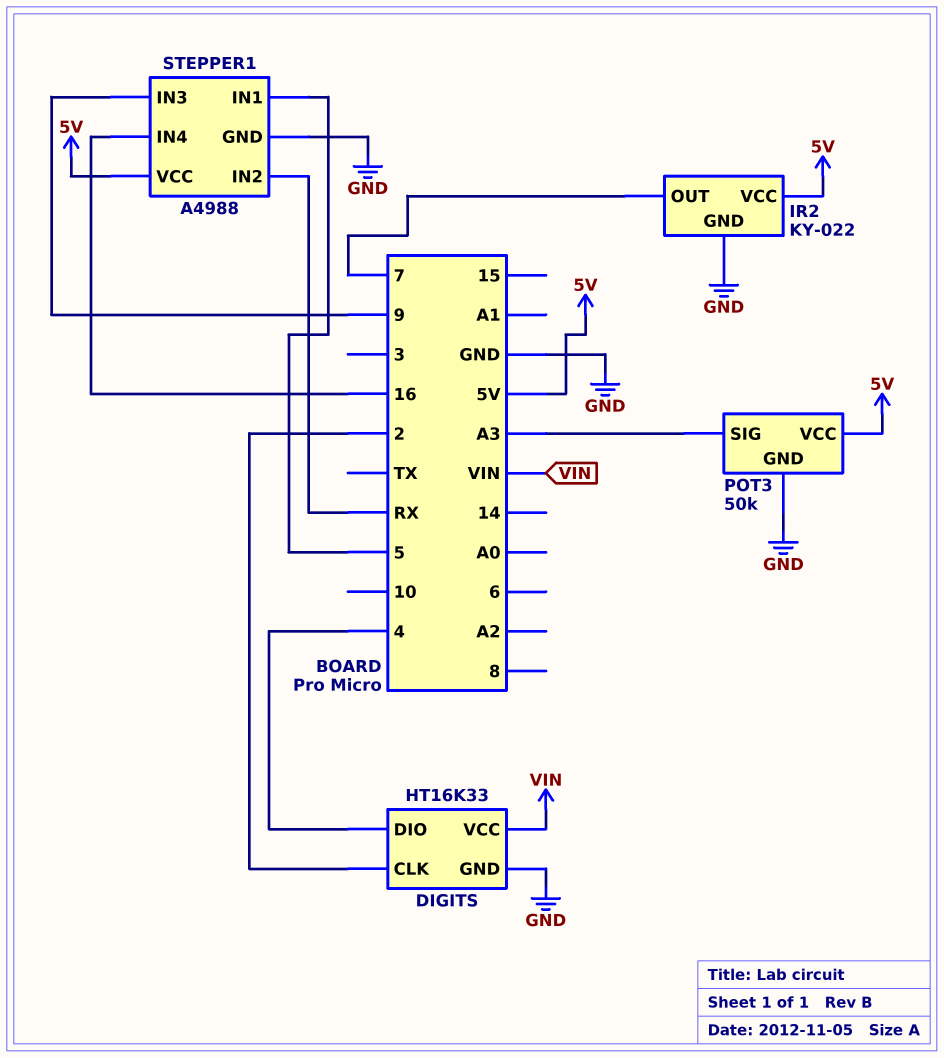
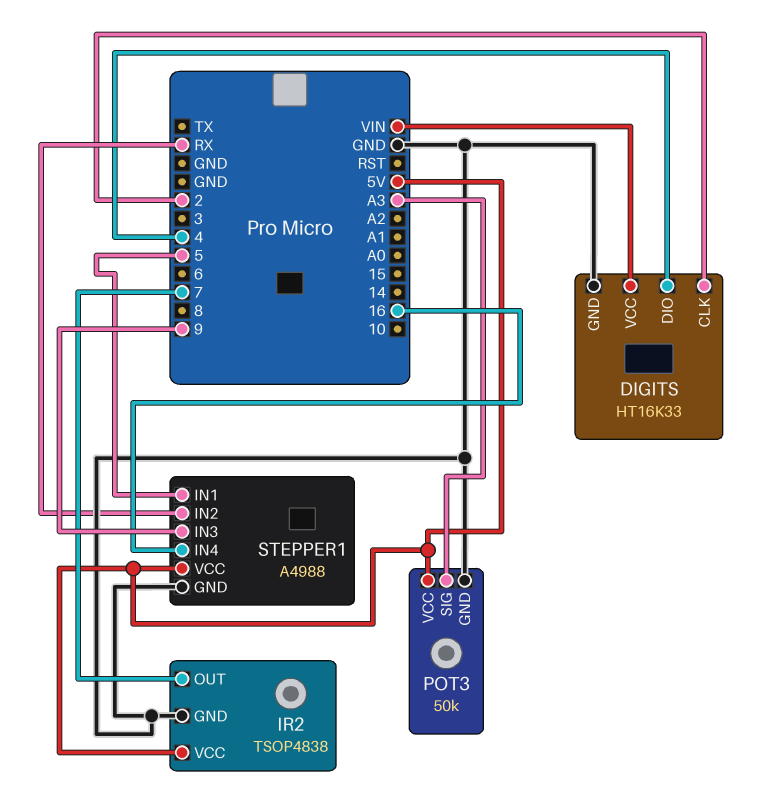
IR2: KY-022 -> TSOP4838

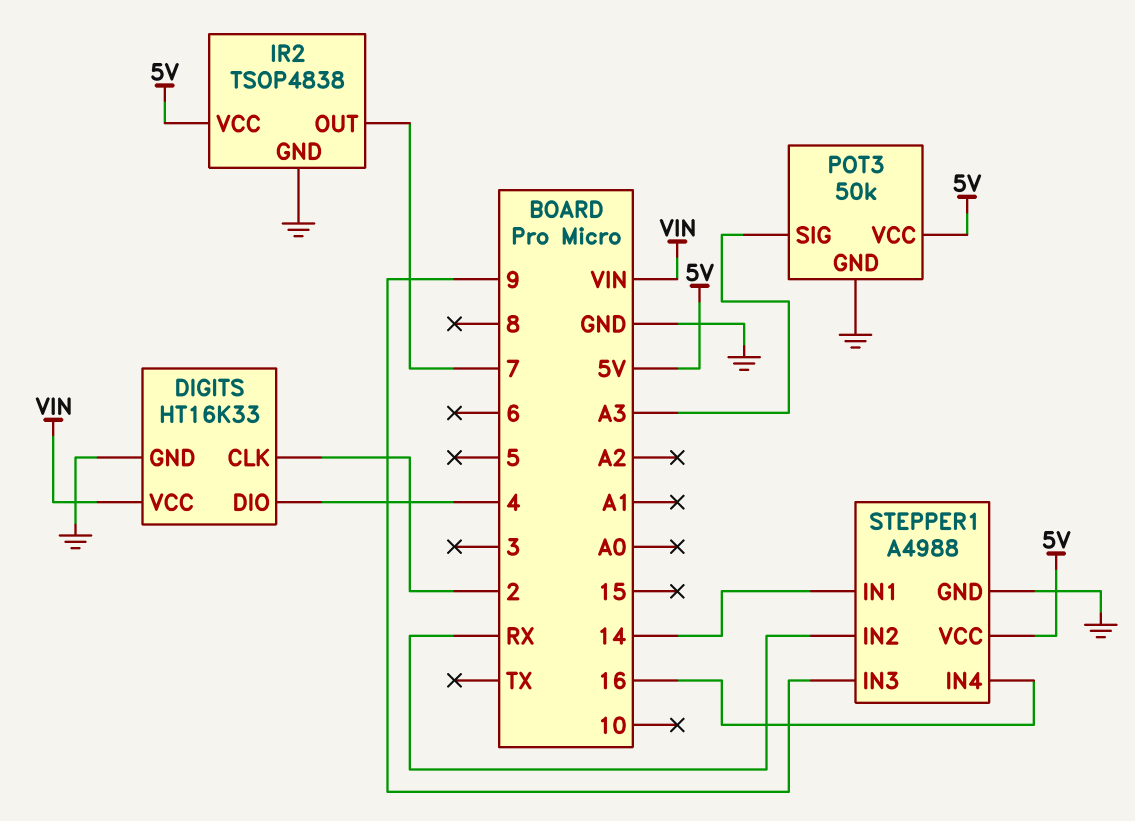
STEPPER1 pin IN1: 5 -> 14

